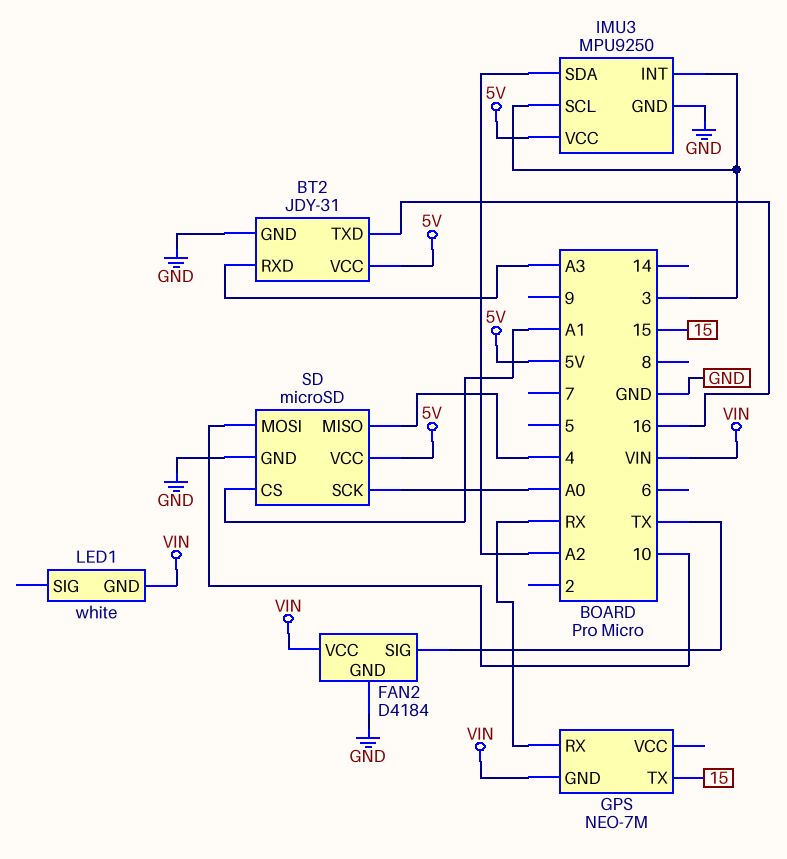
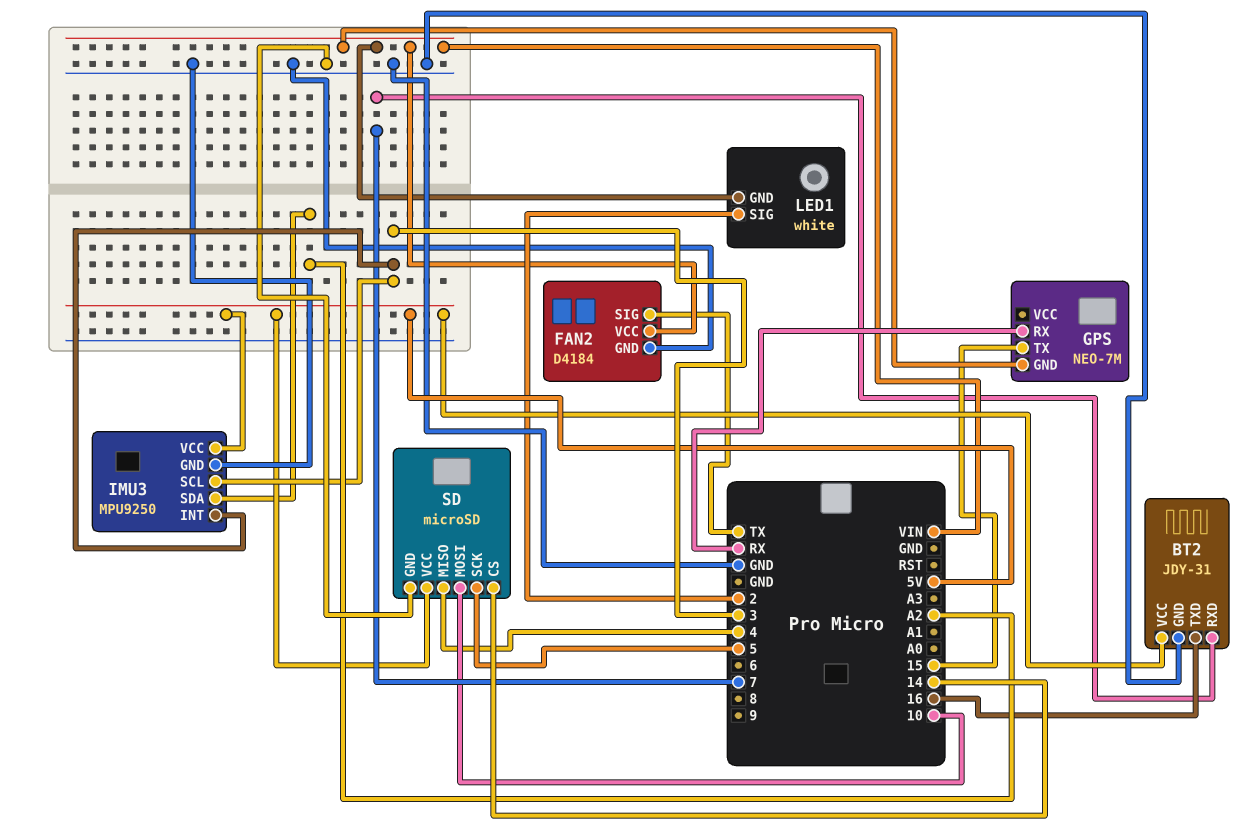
BT2 pin RXD: A3 -> 7
LED1 pin SIG: none -> 2
SD pin CS: A1 -> 14
SD pin SCK: A0 -> 5

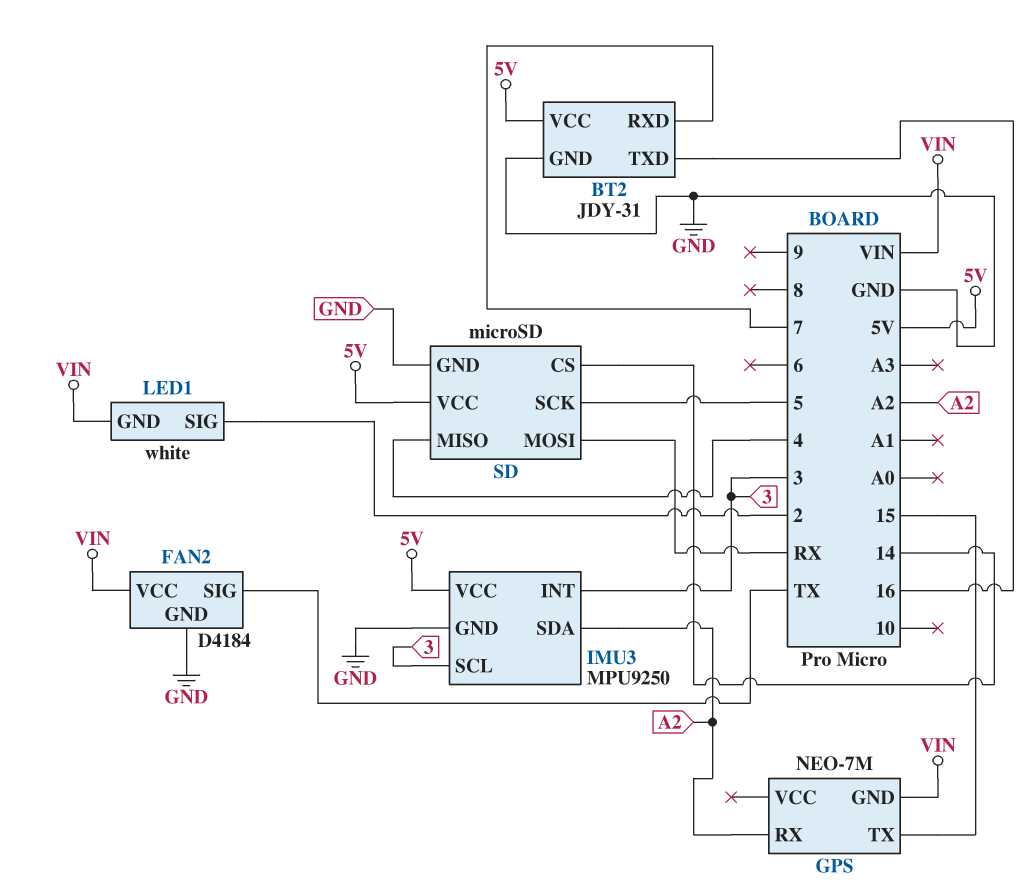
GPS pin RX: RX -> A2
SD pin MOSI: 10 -> RX

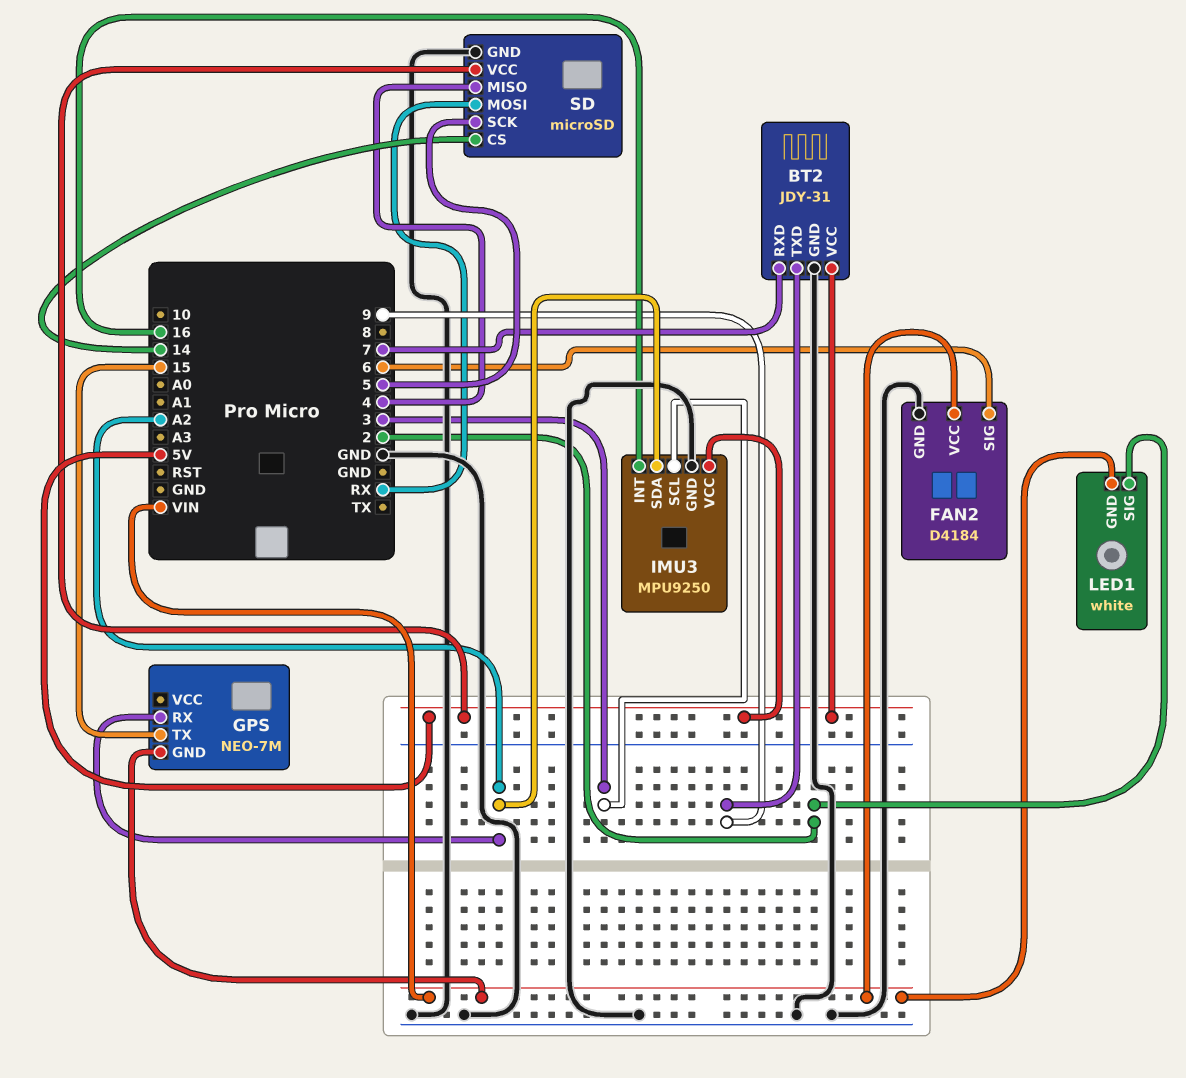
BT2 pin TXD: 16 -> 9
FAN2 pin SIG: TX -> 6
IMU3 pin INT: 3 -> 16

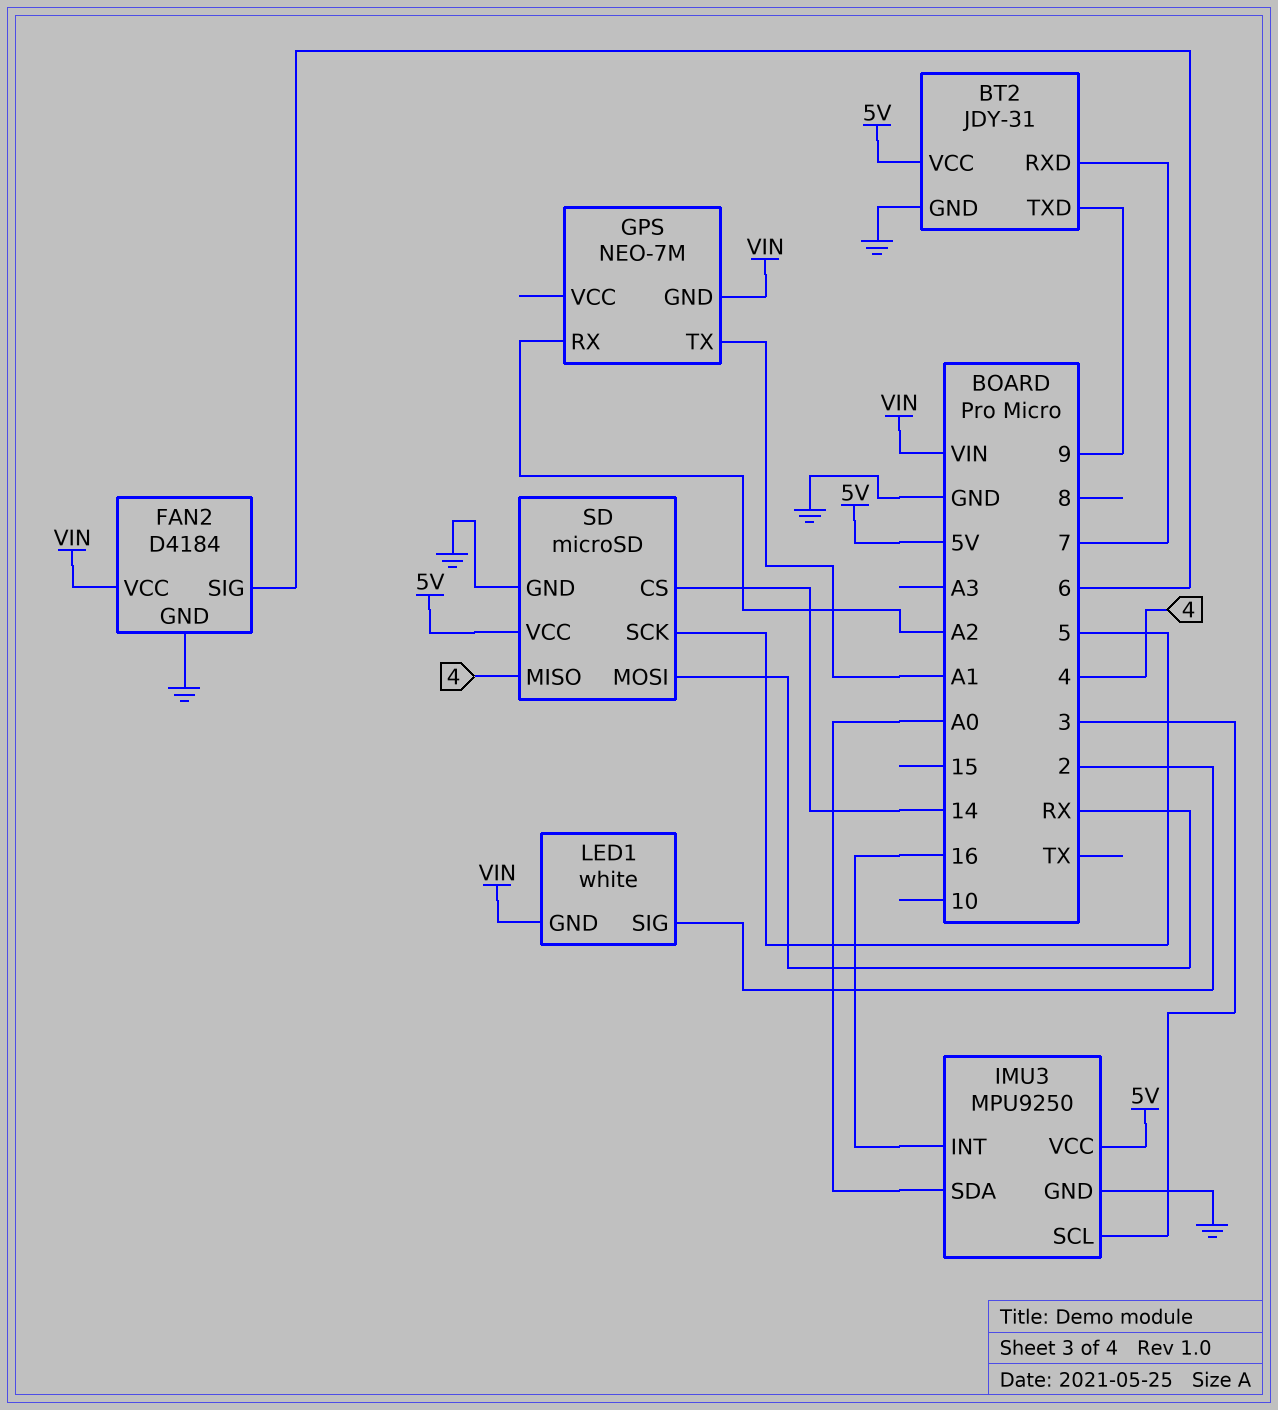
GPS pin TX: 15 -> A1
IMU3 pin SDA: A2 -> A0

